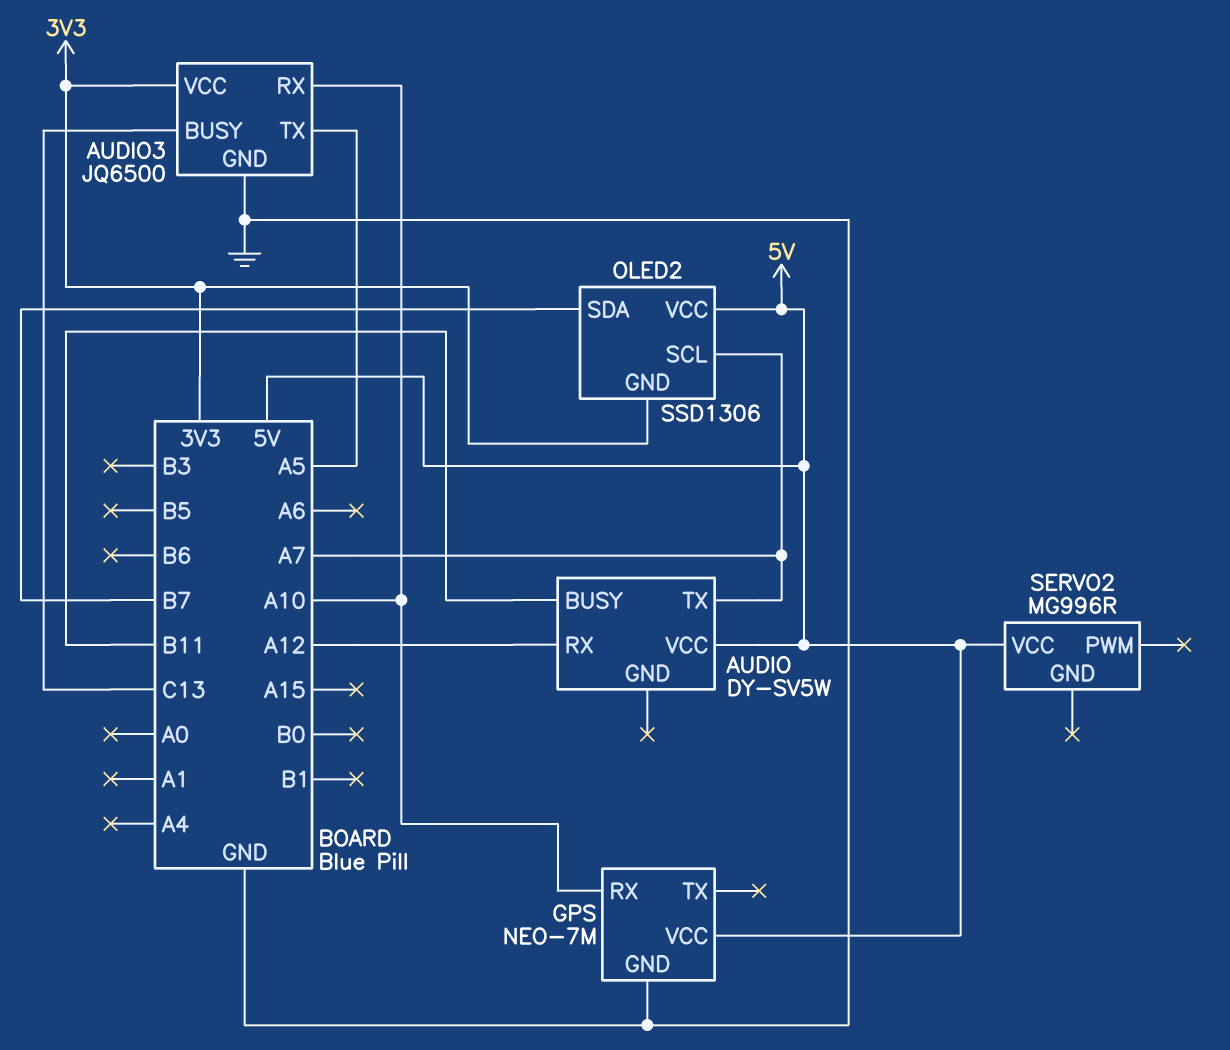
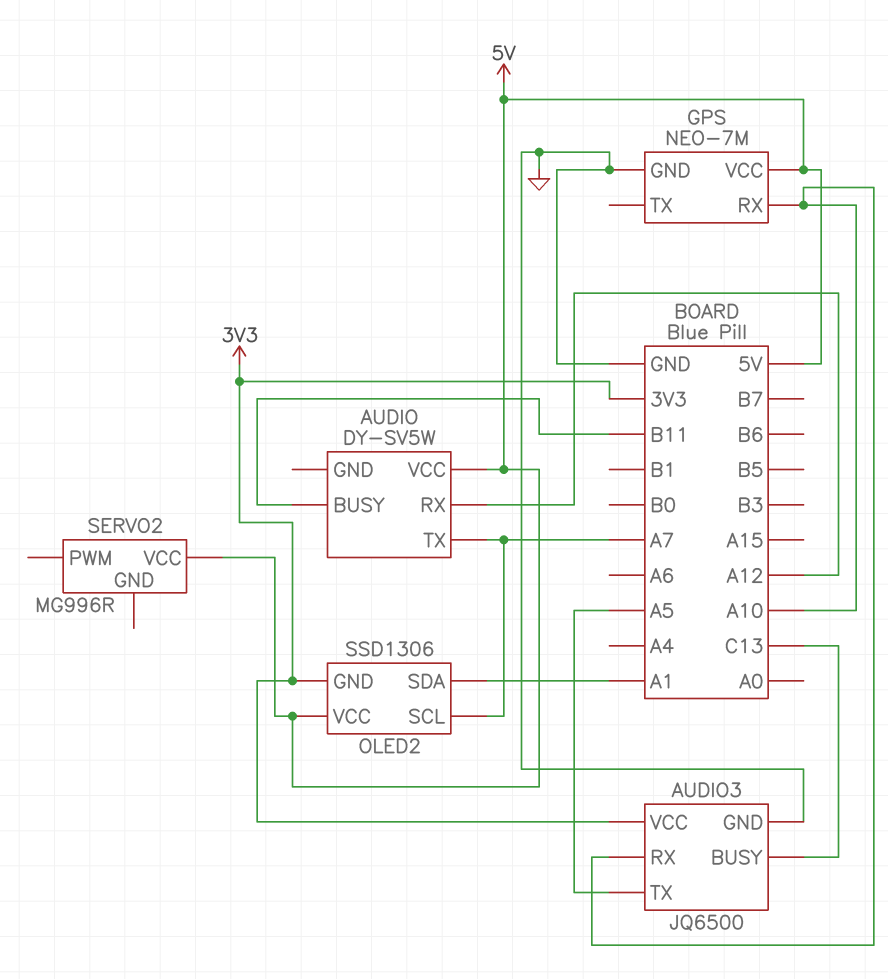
OLED2 pin SDA: B7 -> A1

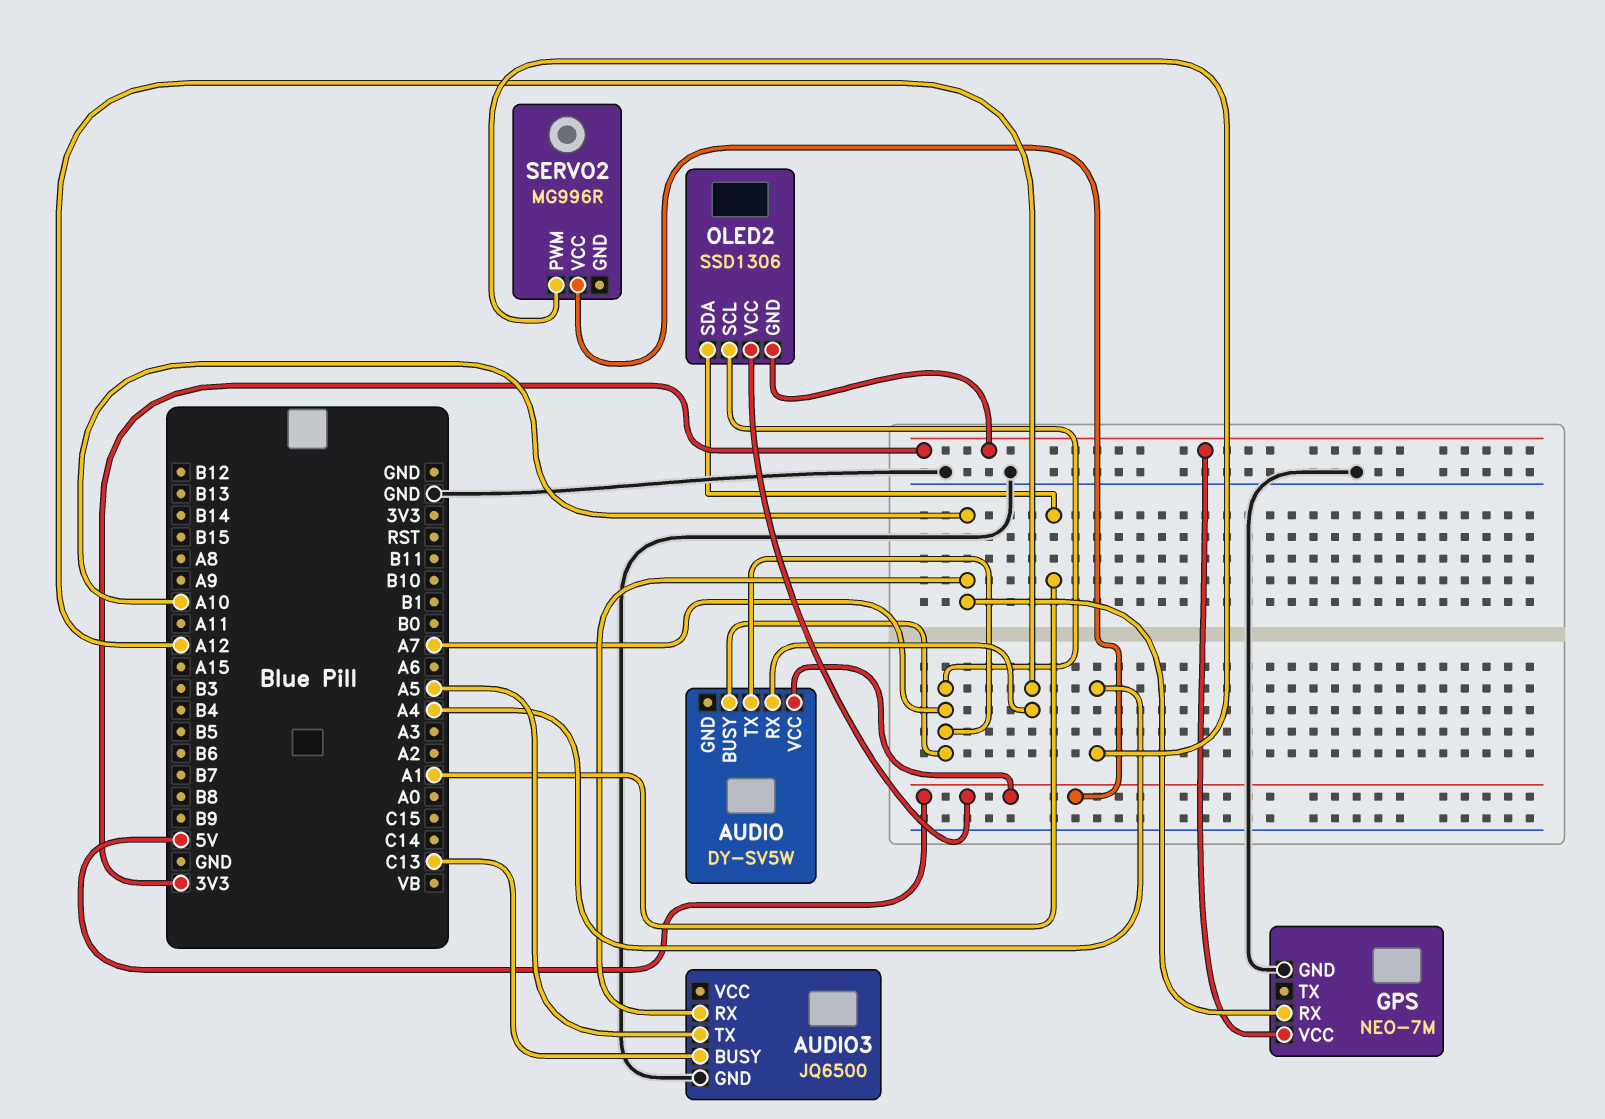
AUDIO pin BUSY: B11 -> A7
AUDIO3 pin VCC: 3V3 -> none
GPS pin VCC: 5V -> 3V3
SERVO2 pin PWM: none -> A4

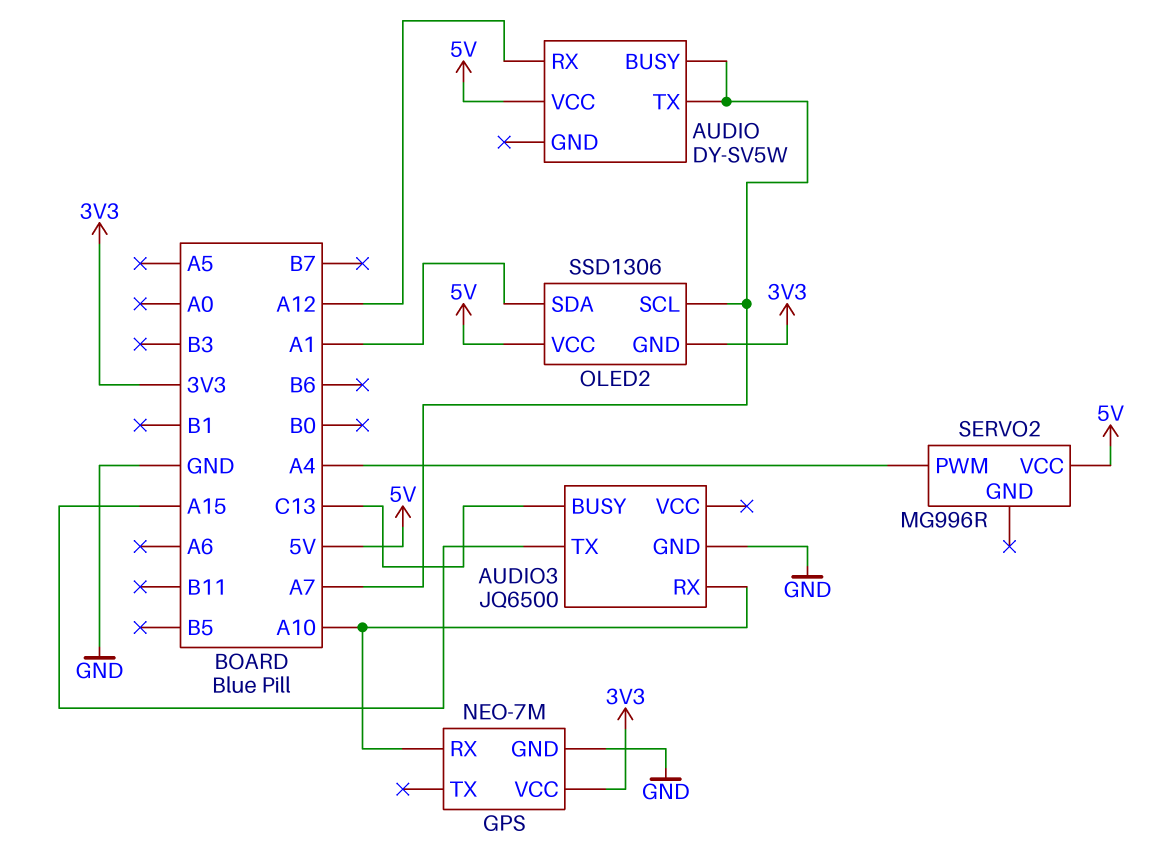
AUDIO3 pin TX: A5 -> A15

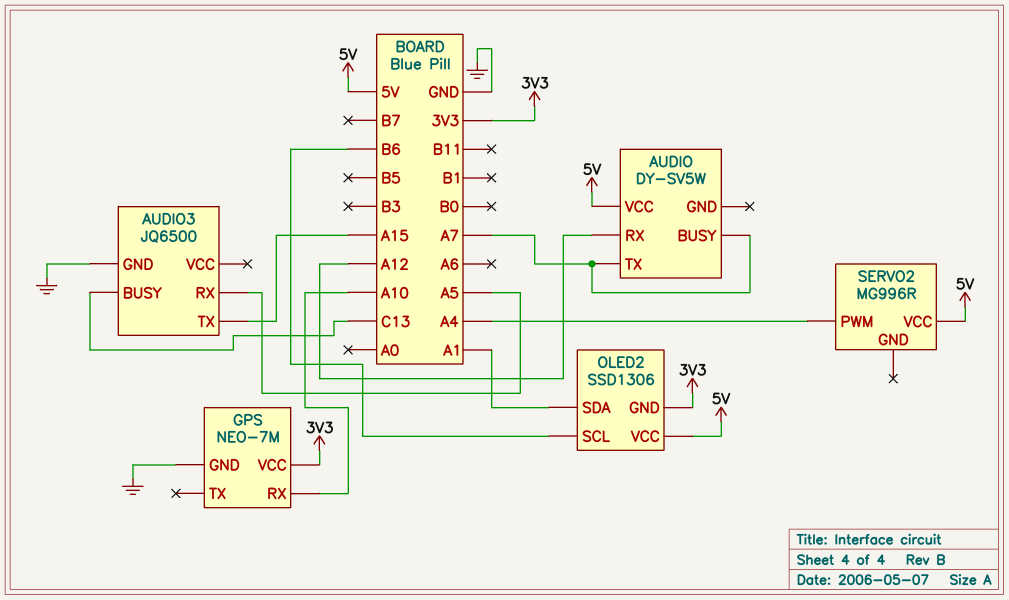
AUDIO3 pin RX: A10 -> A5
OLED2 pin SCL: A7 -> B6

